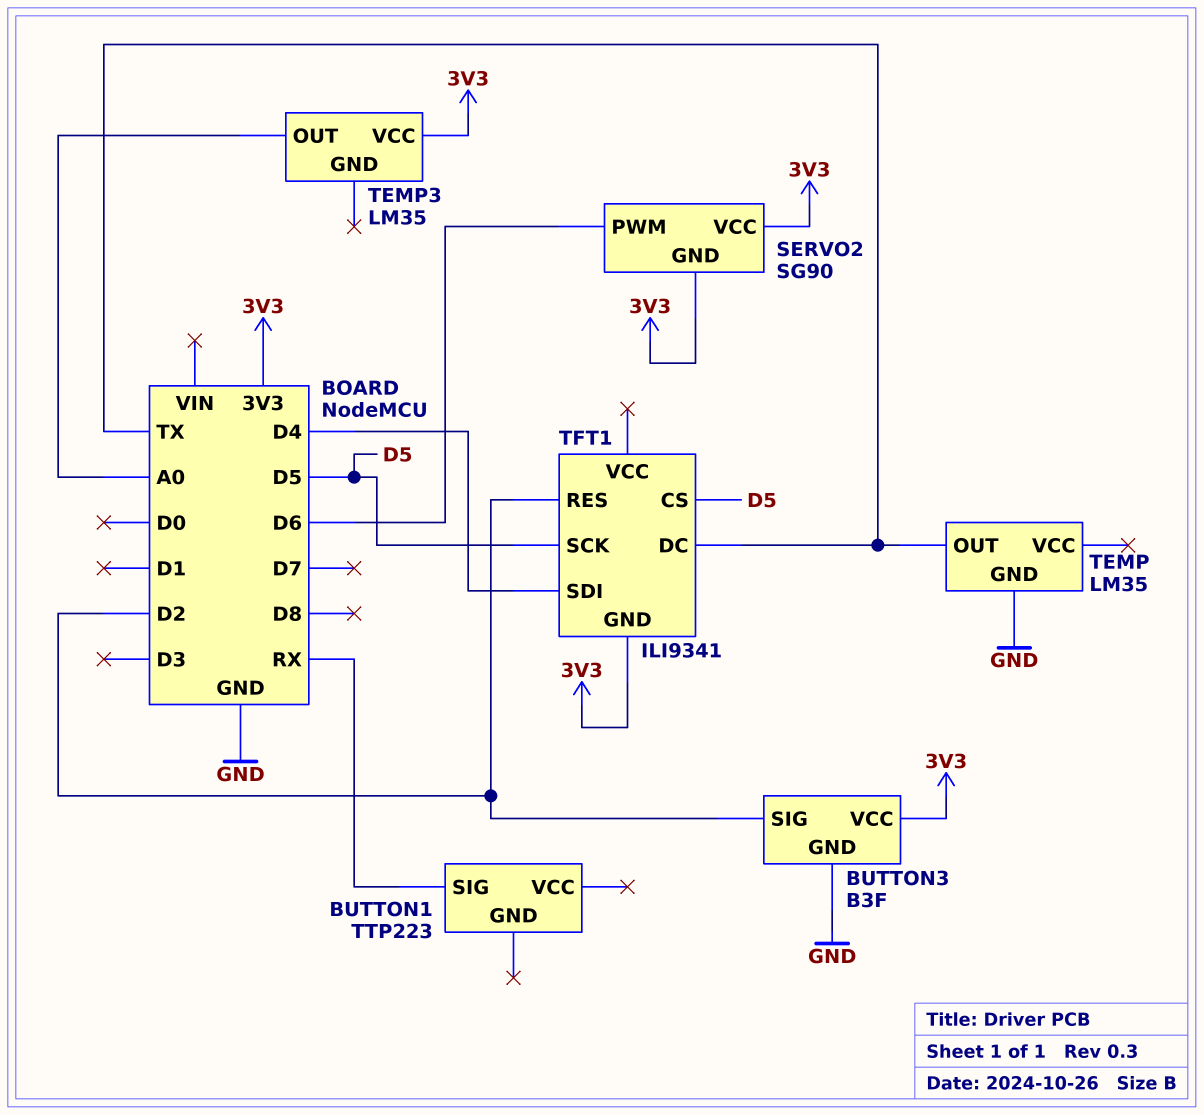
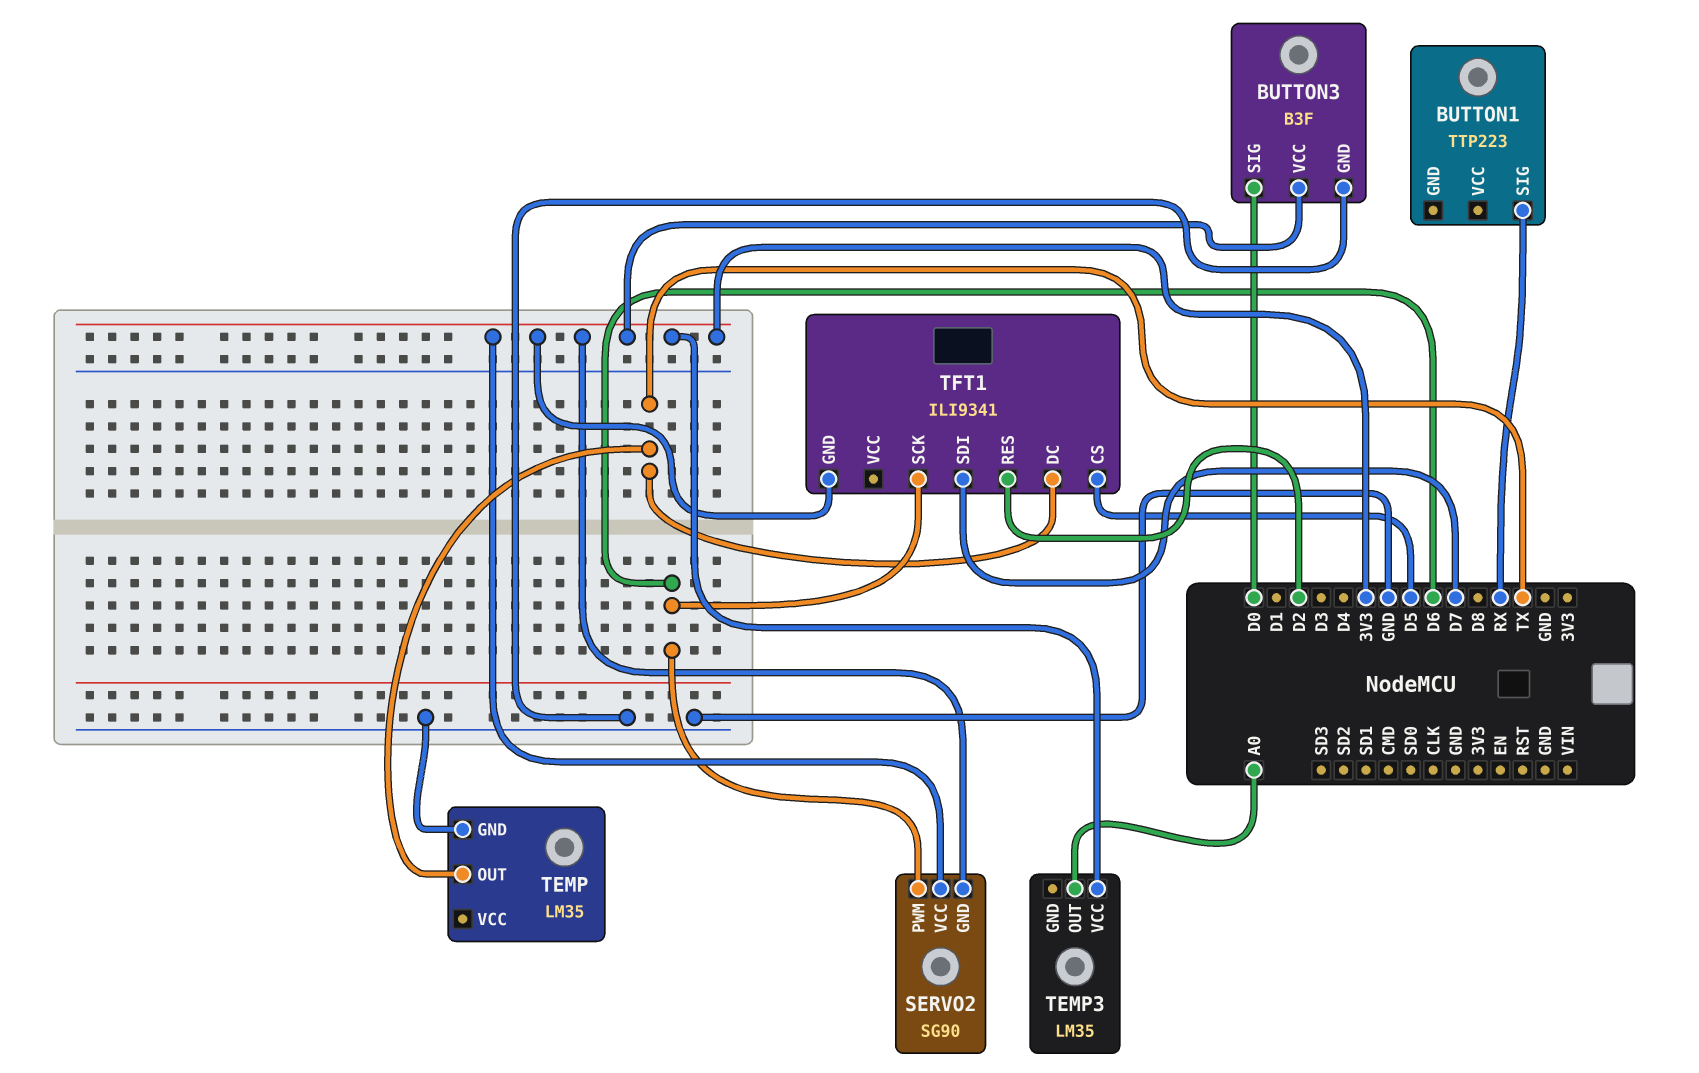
BUTTON3 pin SIG: D2 -> D0
TFT1 pin SCK: D5 -> D6
TFT1 pin SDI: D4 -> D7

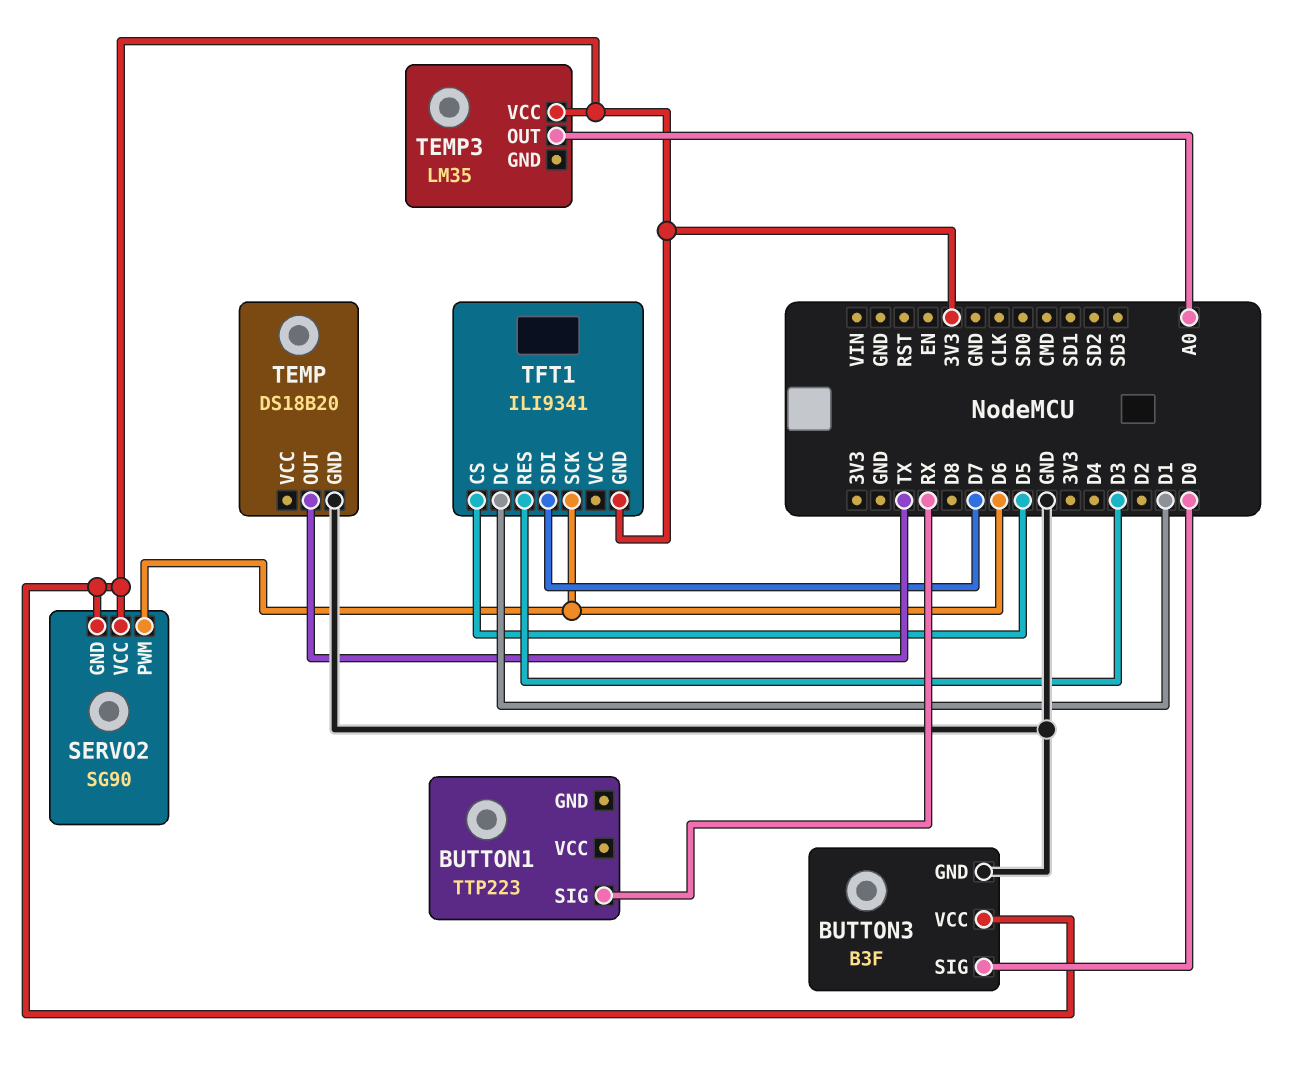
TEMP: LM35 -> DS18B20
TFT1 pin DC: TX -> D1
TFT1 pin RES: D2 -> D3

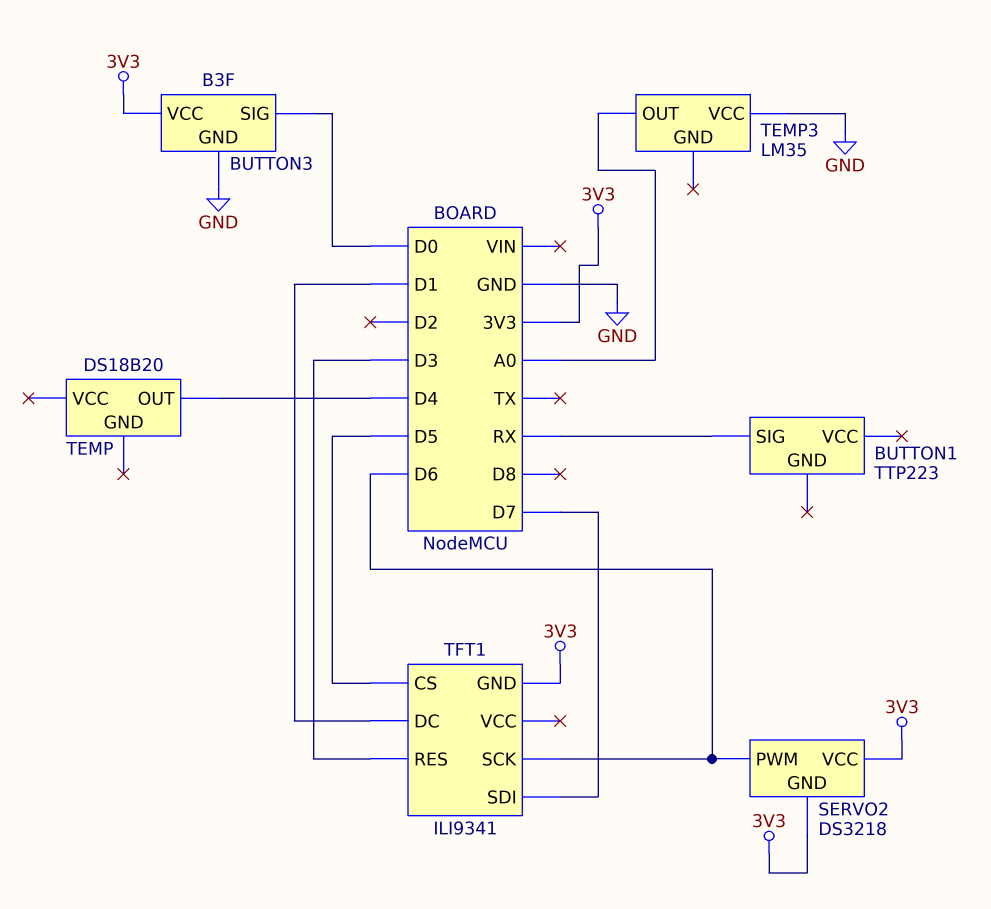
SERVO2: SG90 -> DS3218
TEMP pin GND: GND -> none
TEMP pin OUT: TX -> D4
TEMP3 pin VCC: 3V3 -> GND

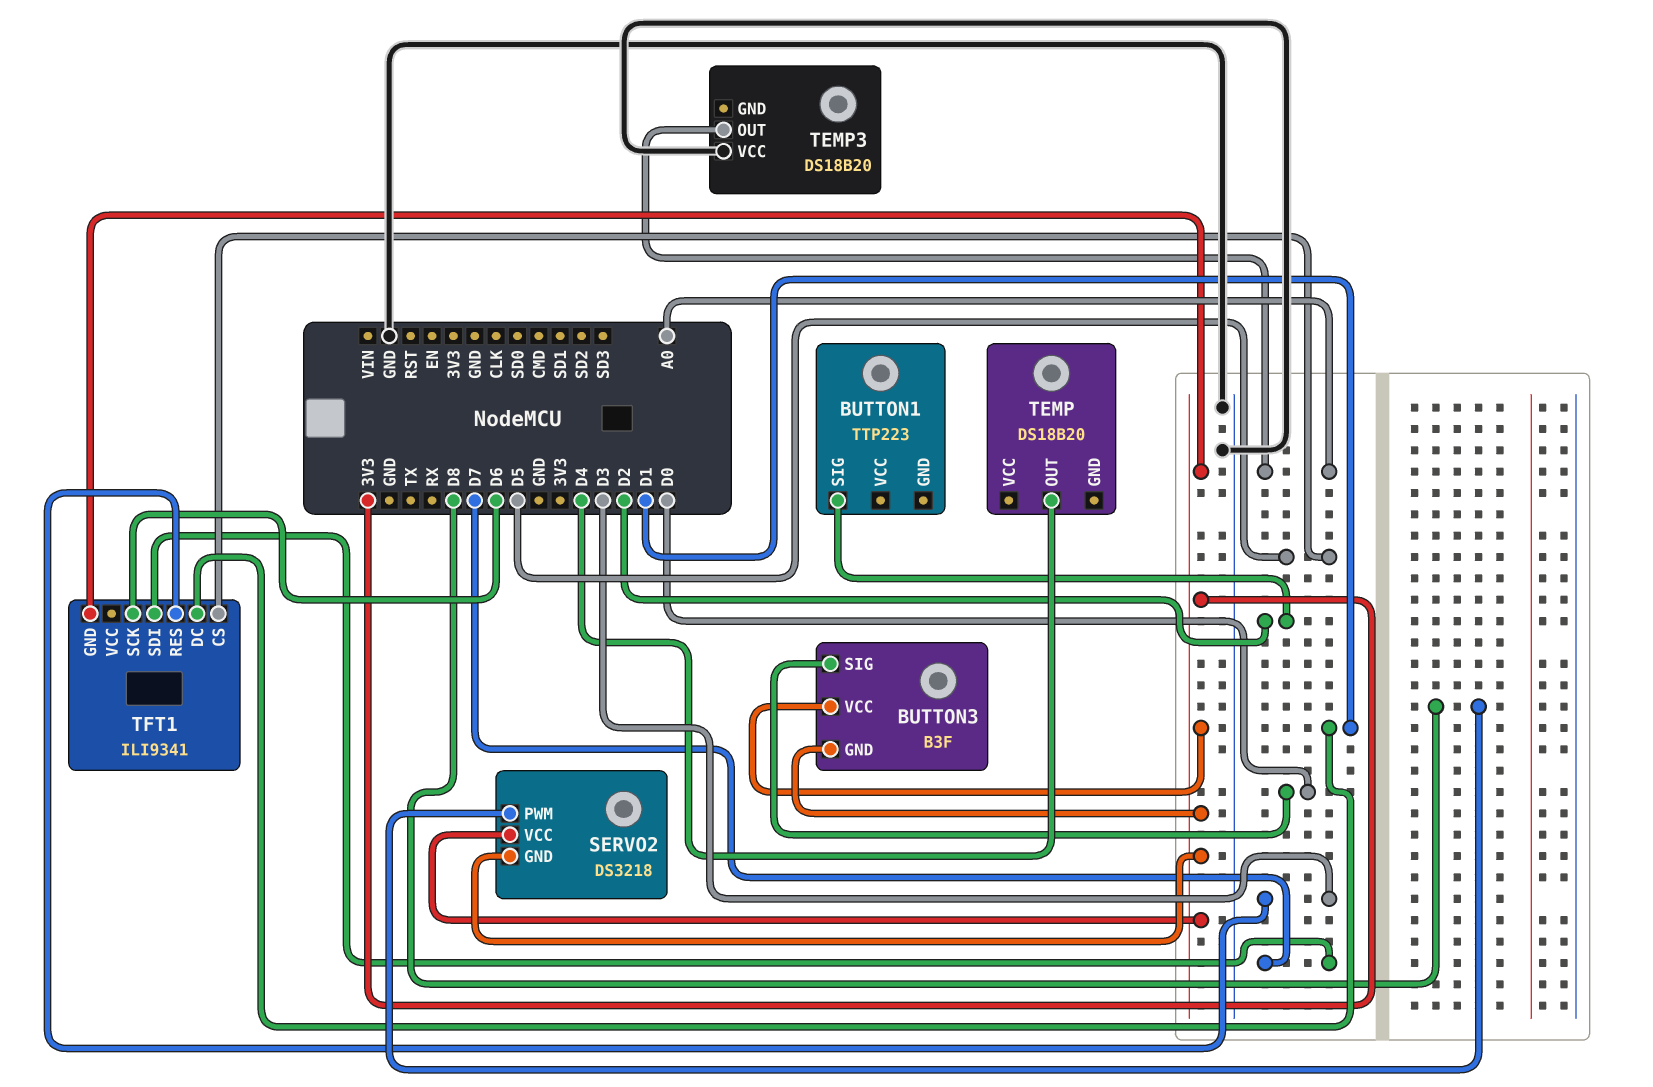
BUTTON1 pin SIG: RX -> D2
BUTTON3 pin GND: GND -> 3V3
SERVO2 pin PWM: D6 -> D8
TEMP3: LM35 -> DS18B20

